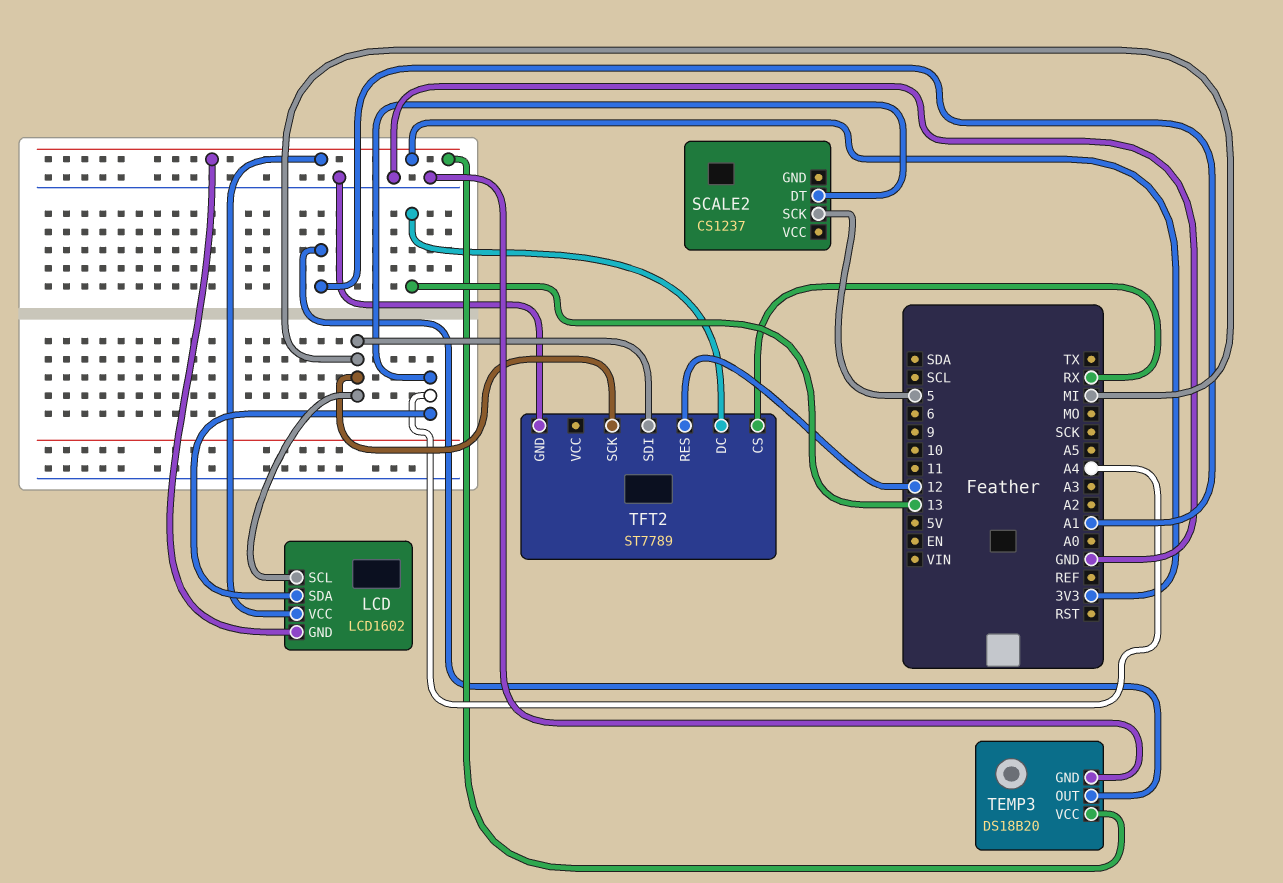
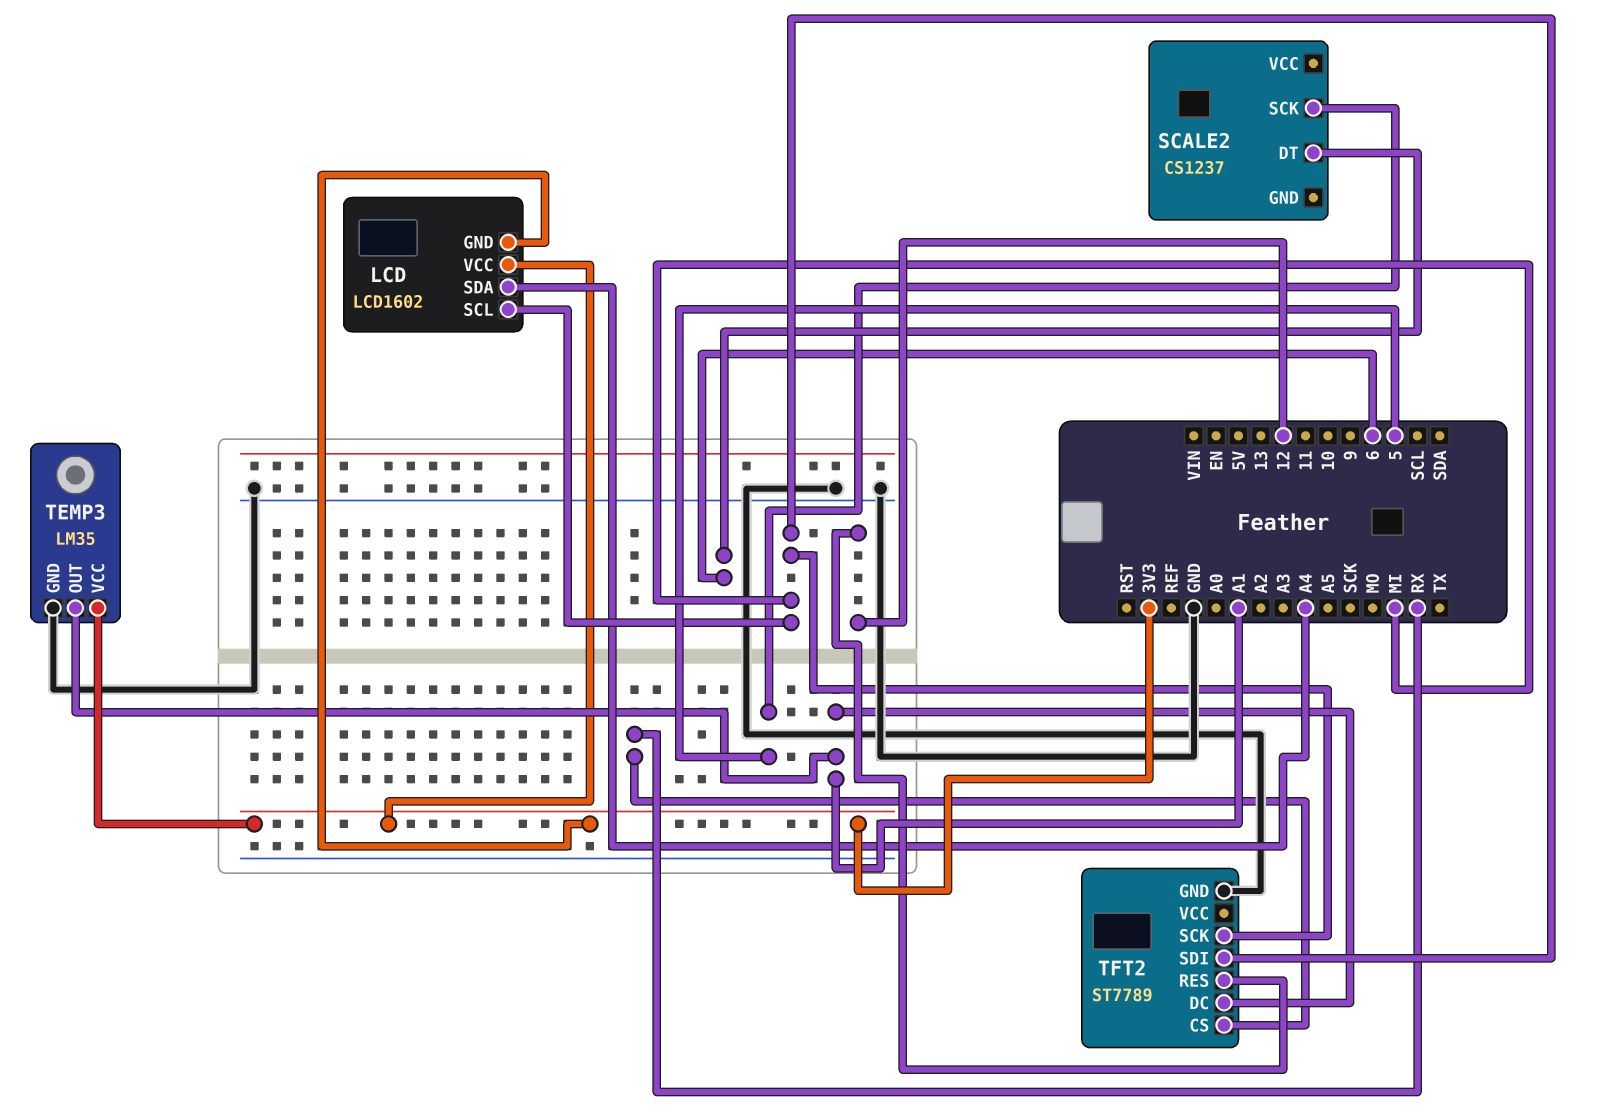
SCALE2 pin DT: A4 -> 6
TEMP3: DS18B20 -> LM35
TFT2 pin DC: 13 -> A1

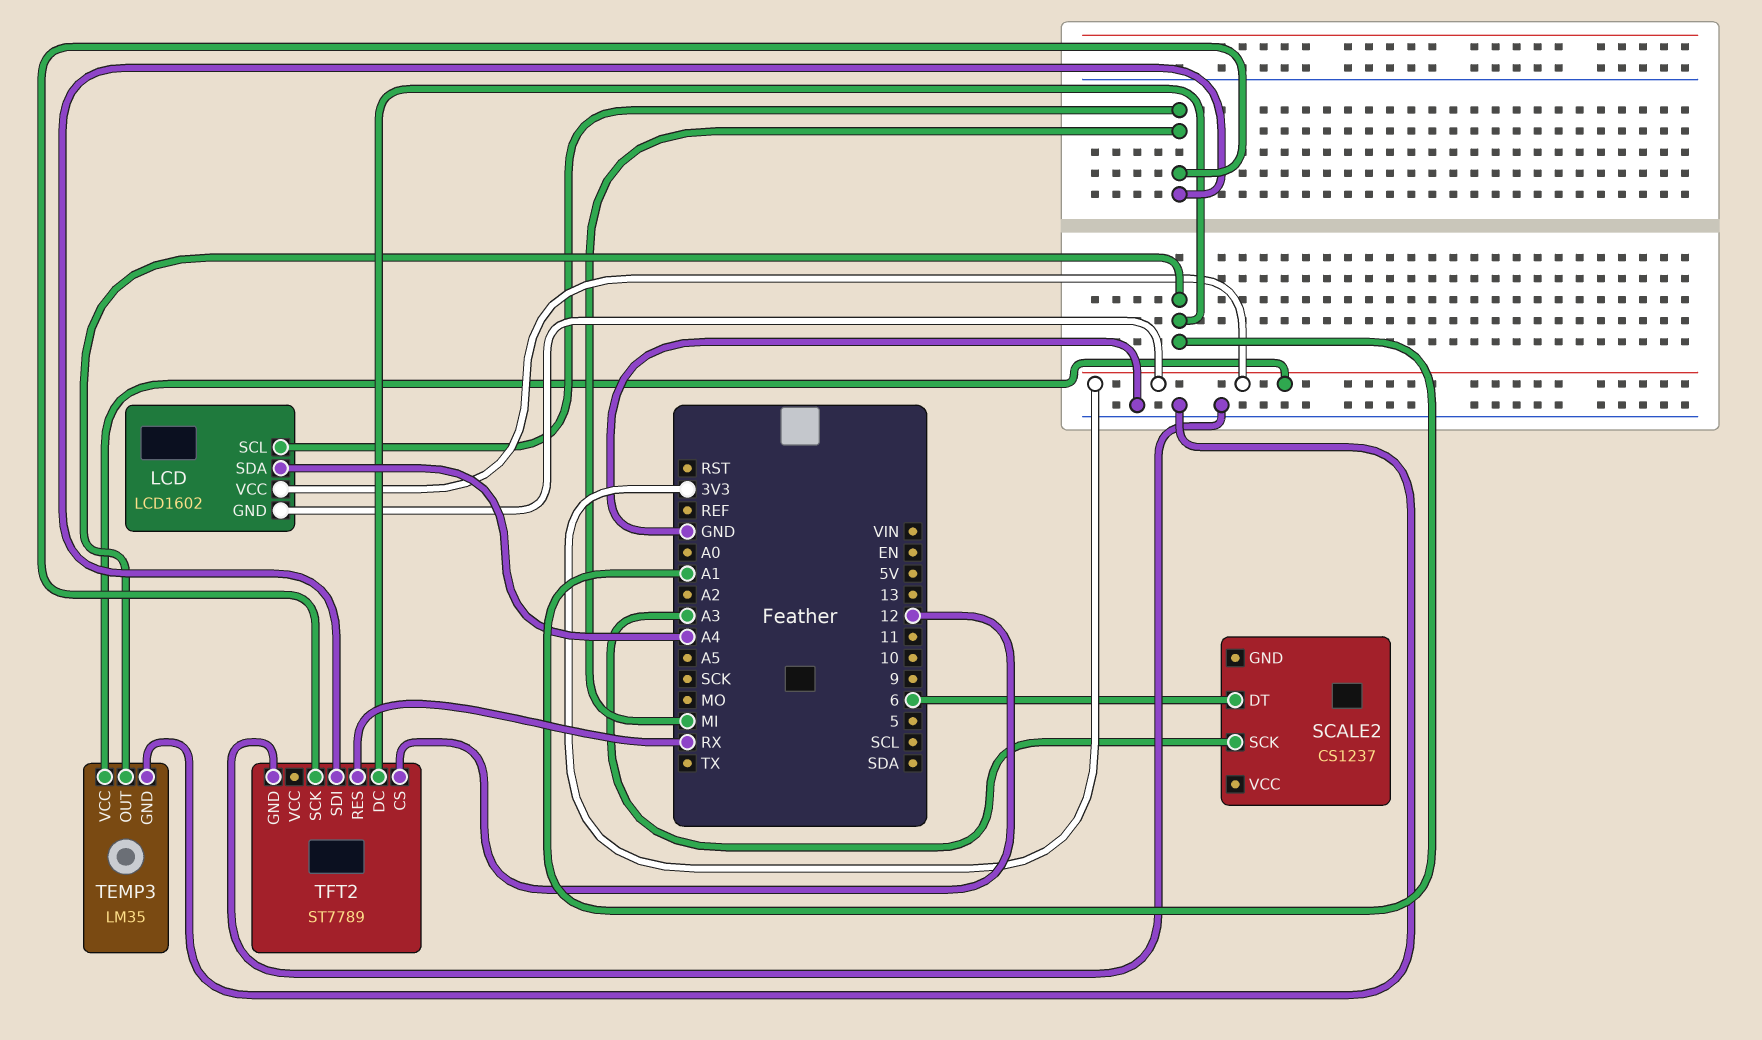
SCALE2 pin SCK: 5 -> A3
TFT2 pin CS: RX -> 12
TFT2 pin RES: 12 -> RX

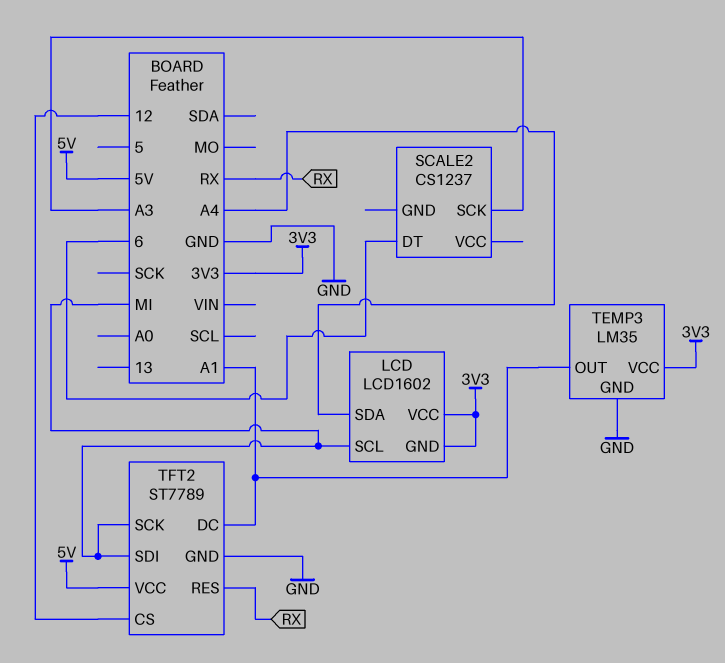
TFT2 pin VCC: none -> 5V

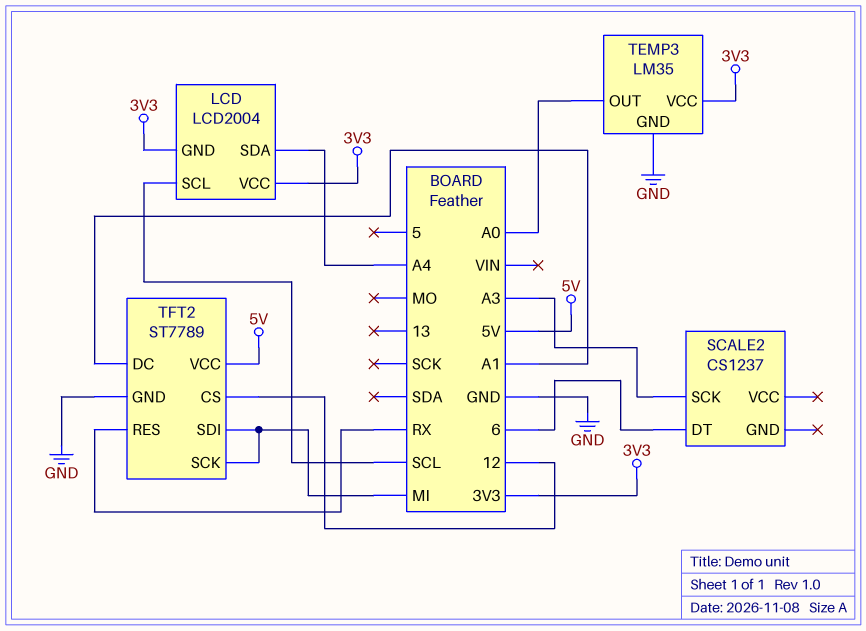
LCD: LCD1602 -> LCD2004
LCD pin SCL: MI -> SCL
TEMP3 pin OUT: A1 -> A0

